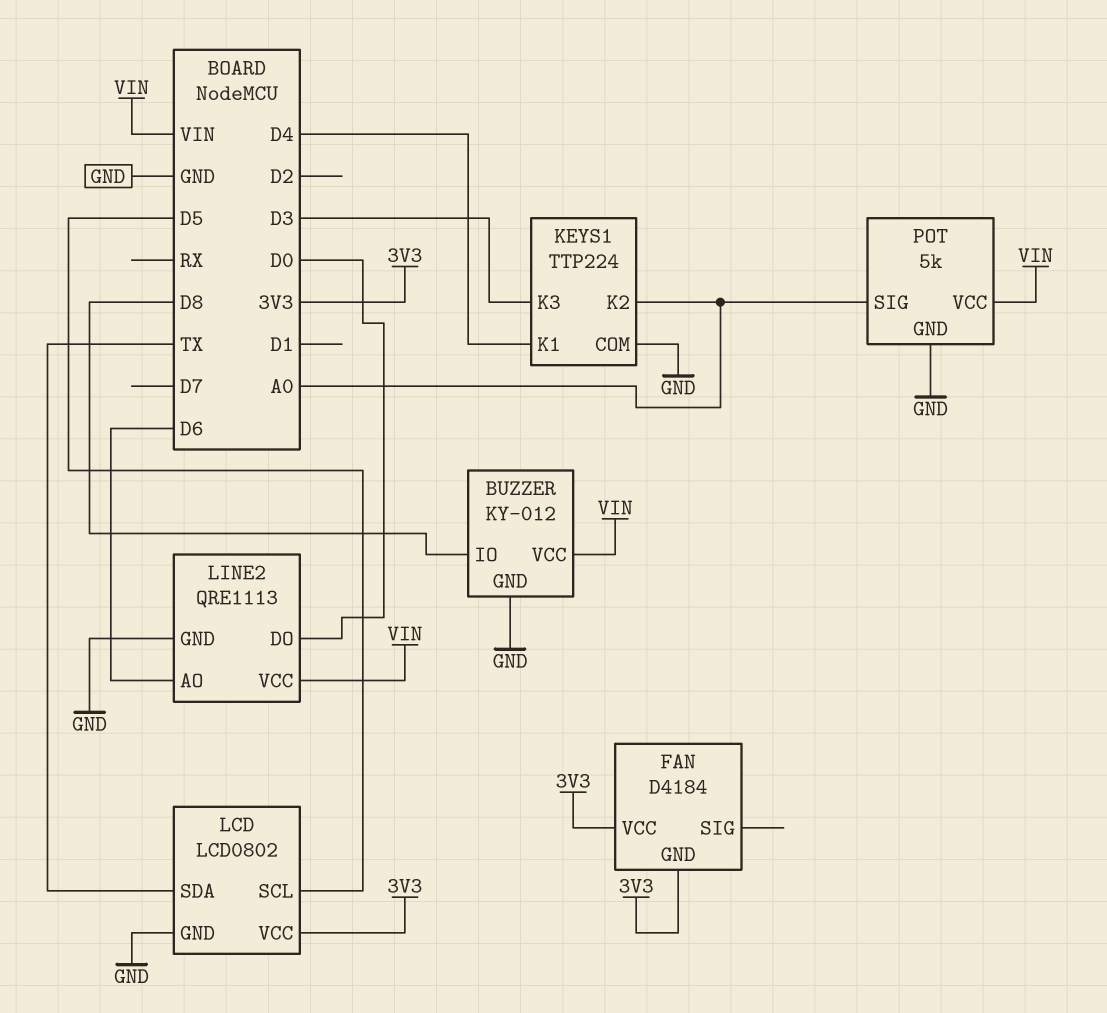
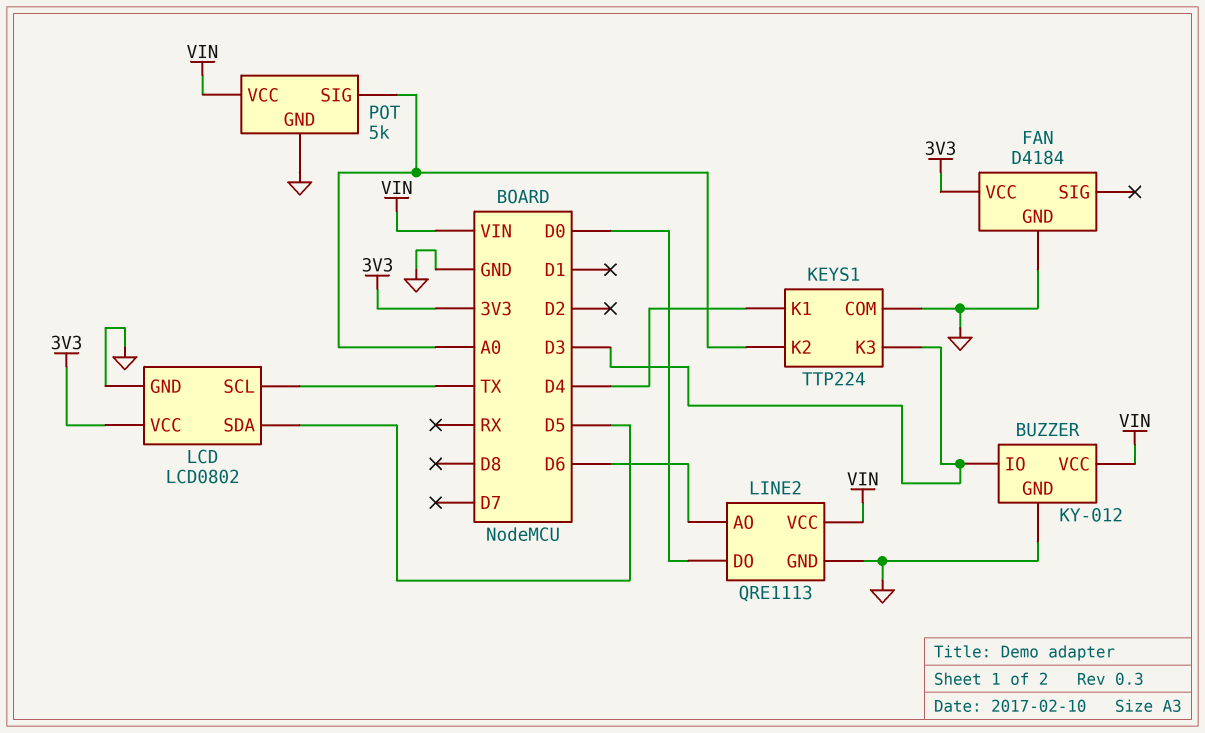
BUZZER pin IO: D8 -> D3
FAN pin GND: 3V3 -> GND
LCD pin SCL: D5 -> TX
LCD pin SDA: TX -> D5

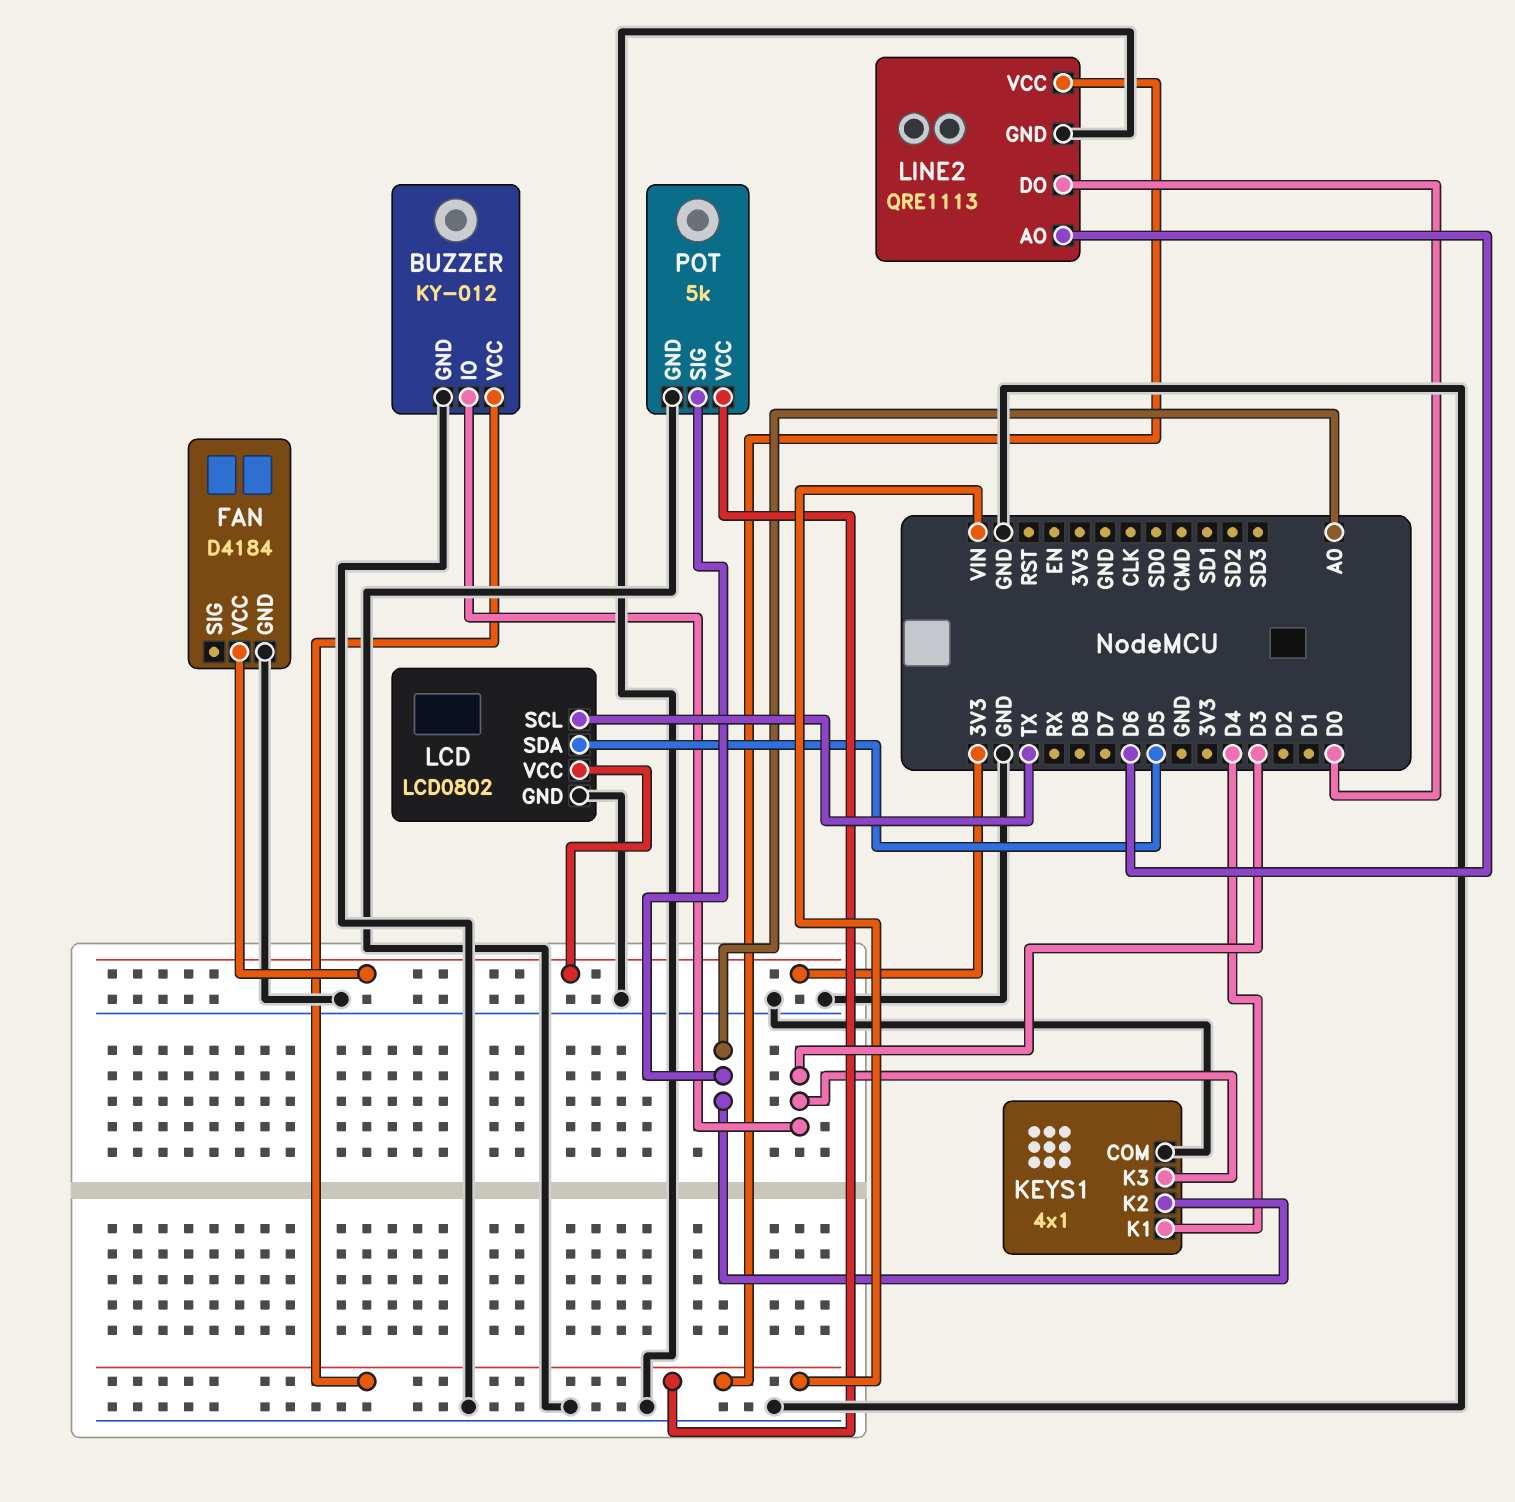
KEYS1: TTP224 -> 4x1

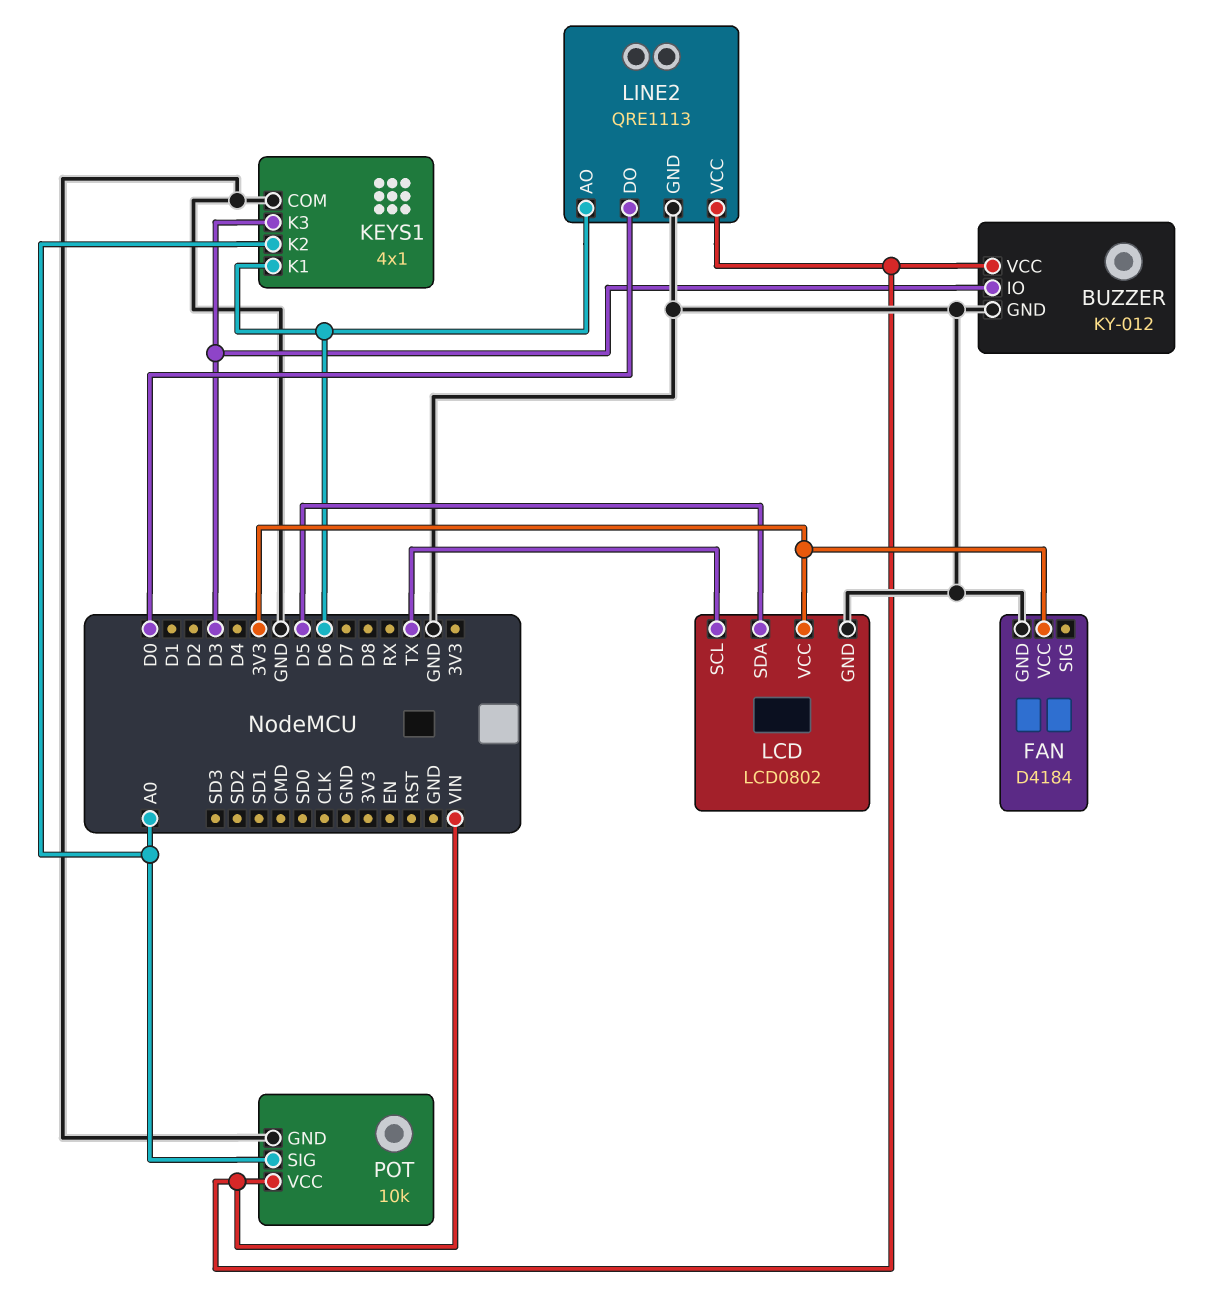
KEYS1 pin K1: D4 -> D6
POT: 5k -> 10k

